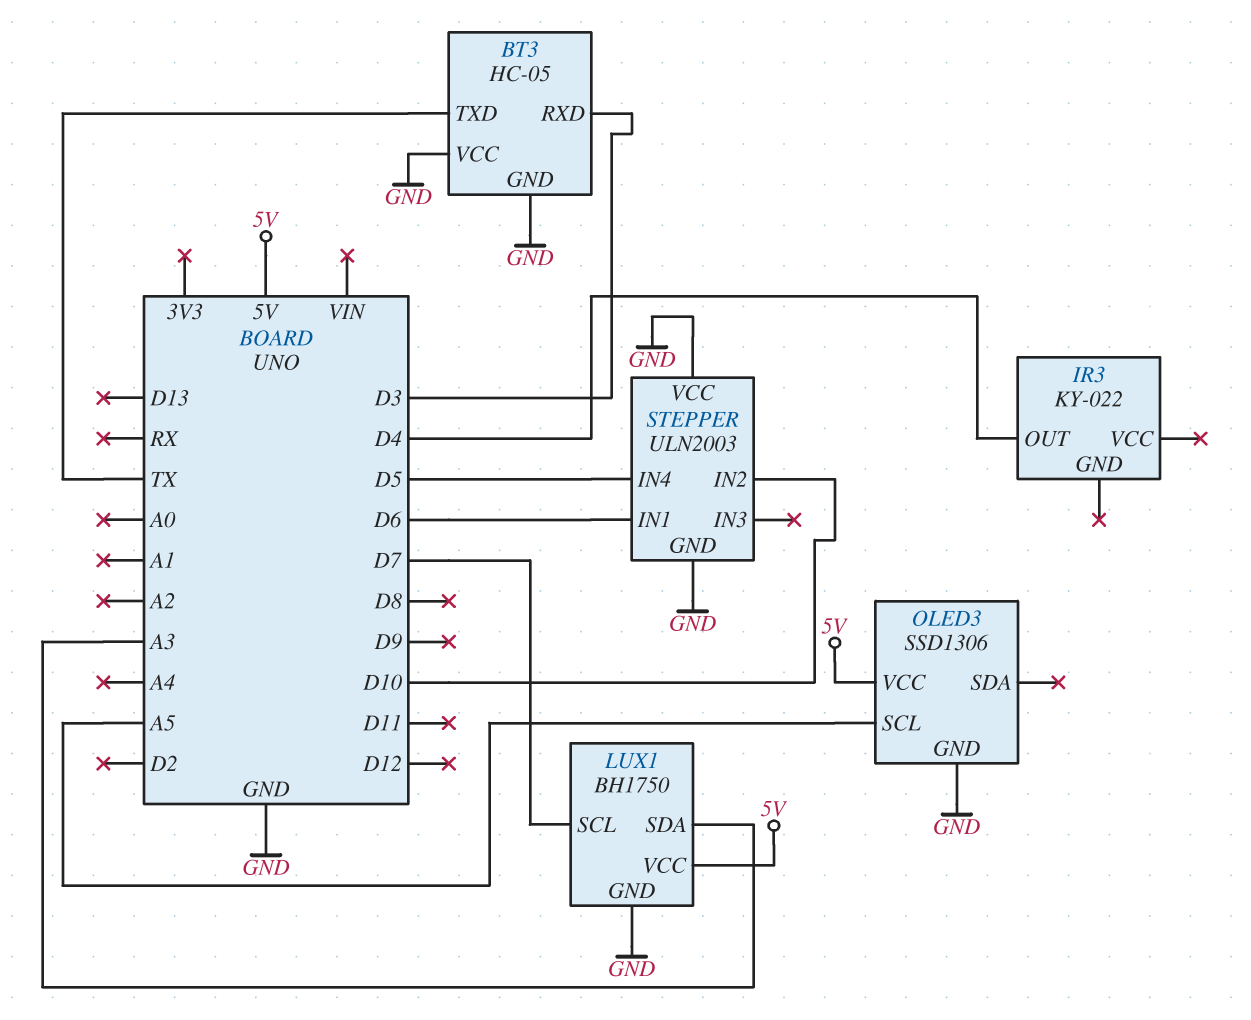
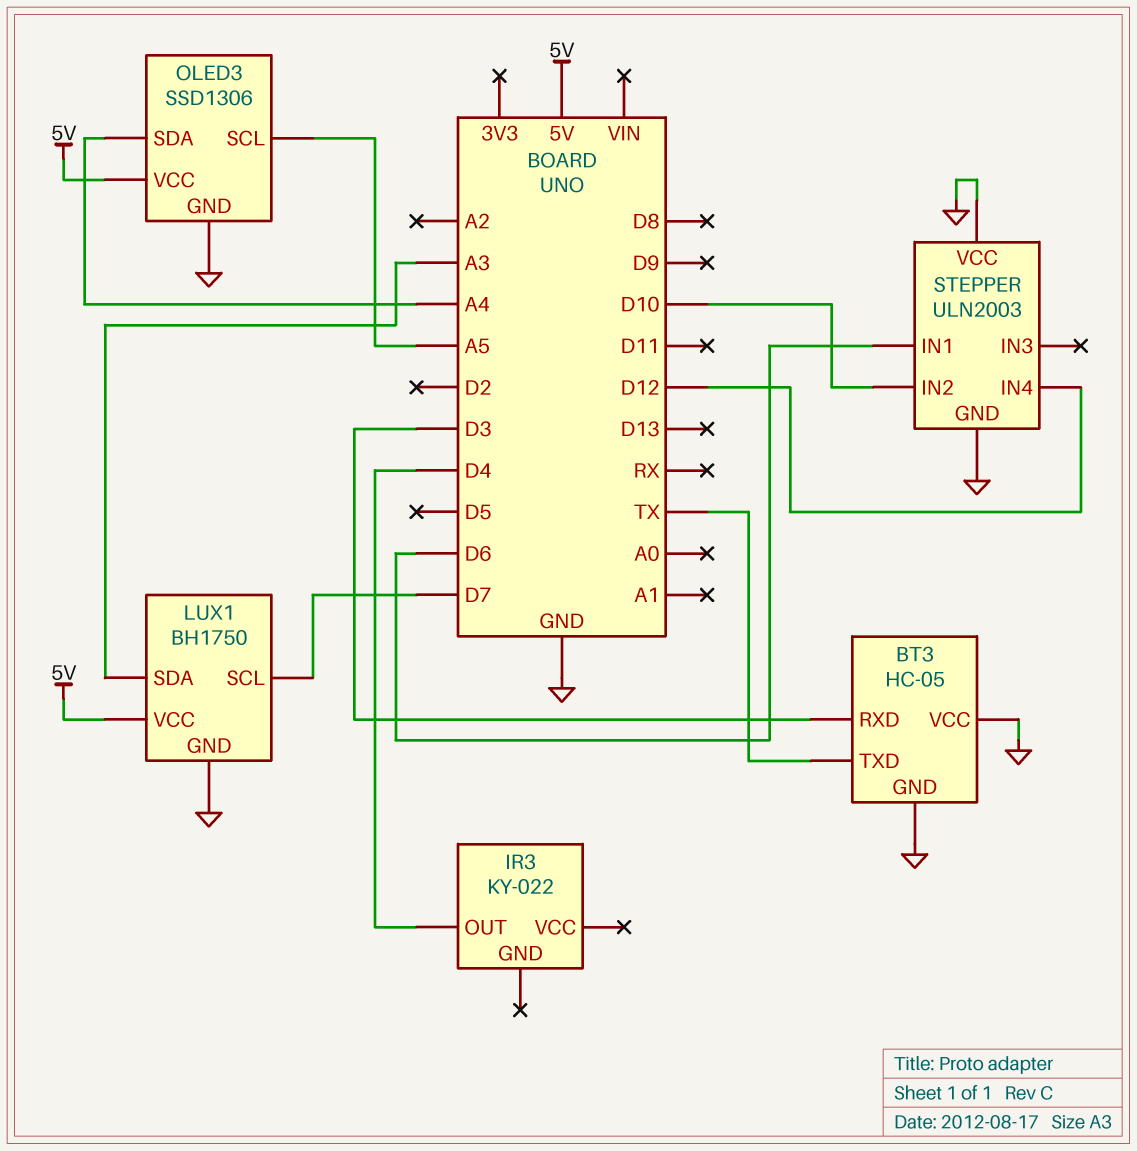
OLED3 pin SDA: none -> A4
STEPPER pin IN4: D5 -> D12

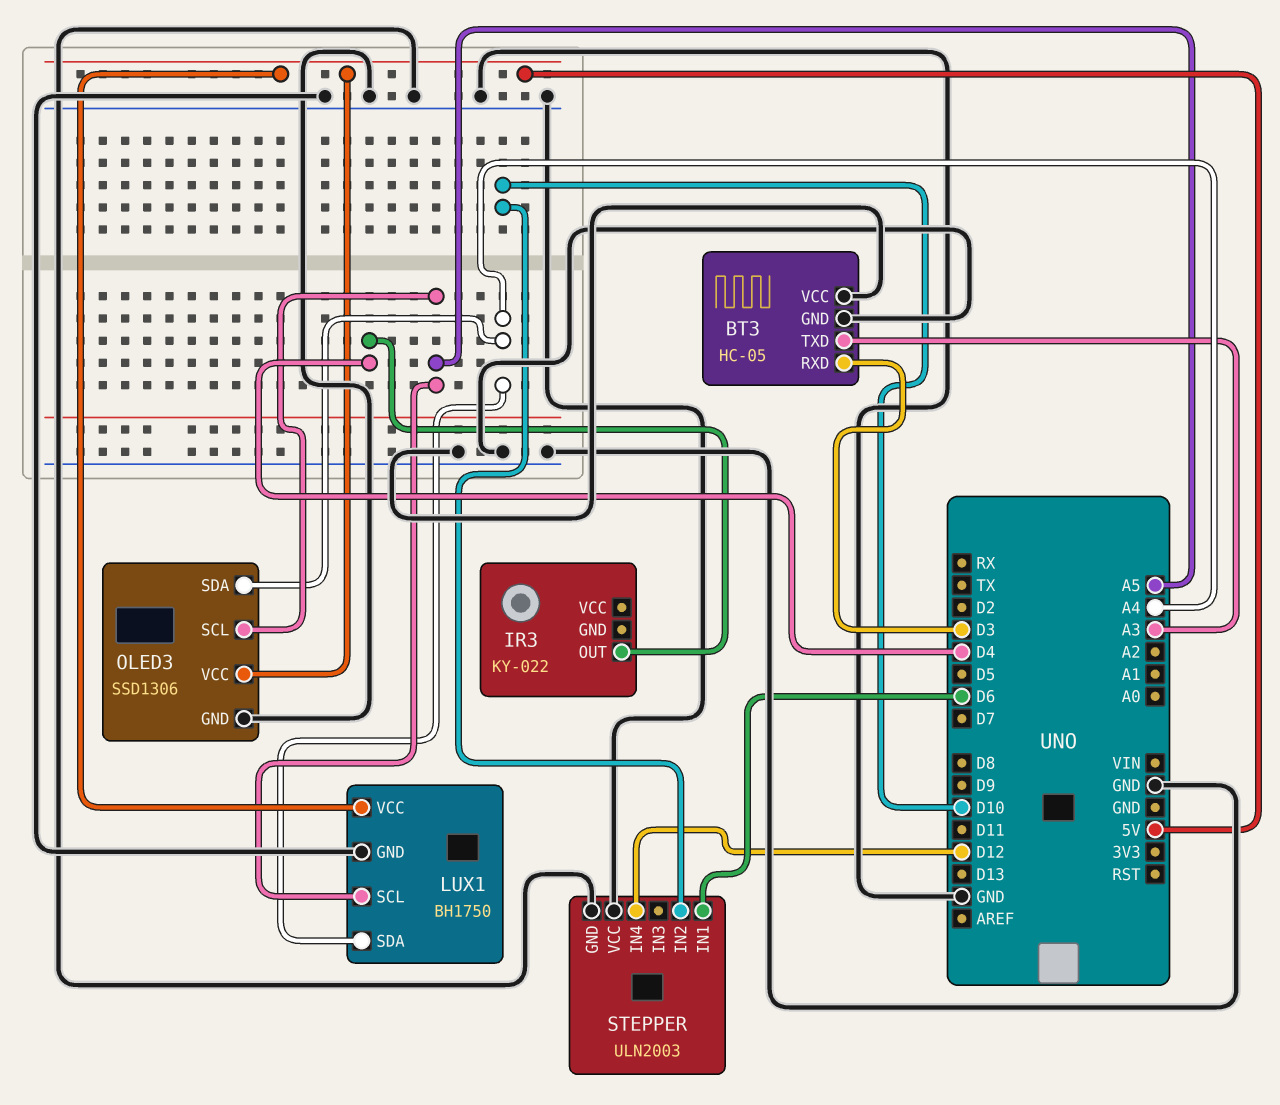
BT3 pin TXD: TX -> A3
LUX1 pin SCL: D7 -> A5
LUX1 pin SDA: A3 -> A4

